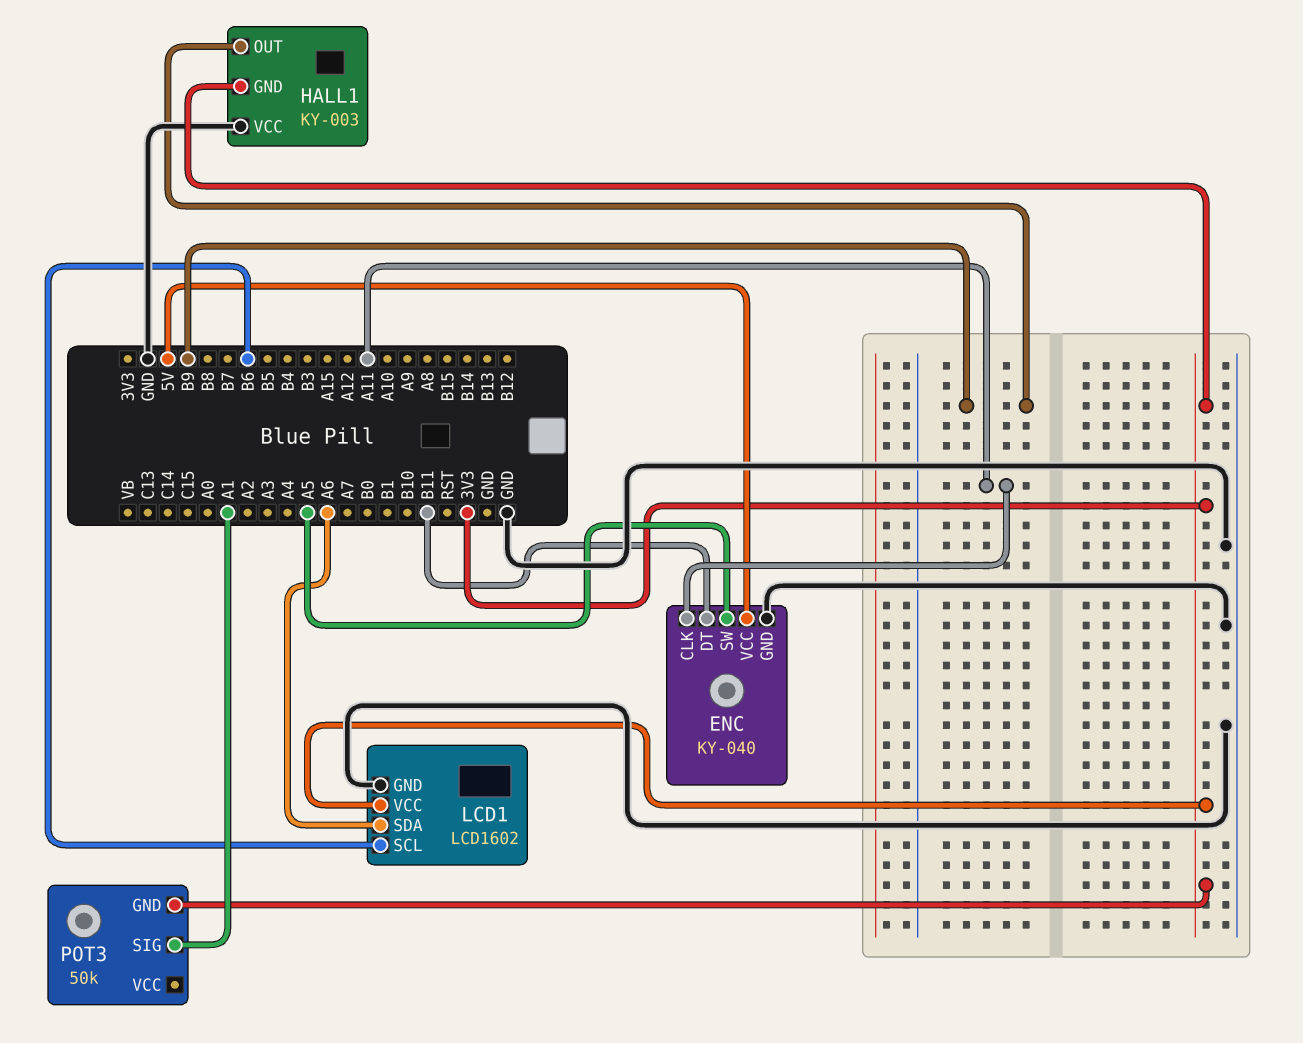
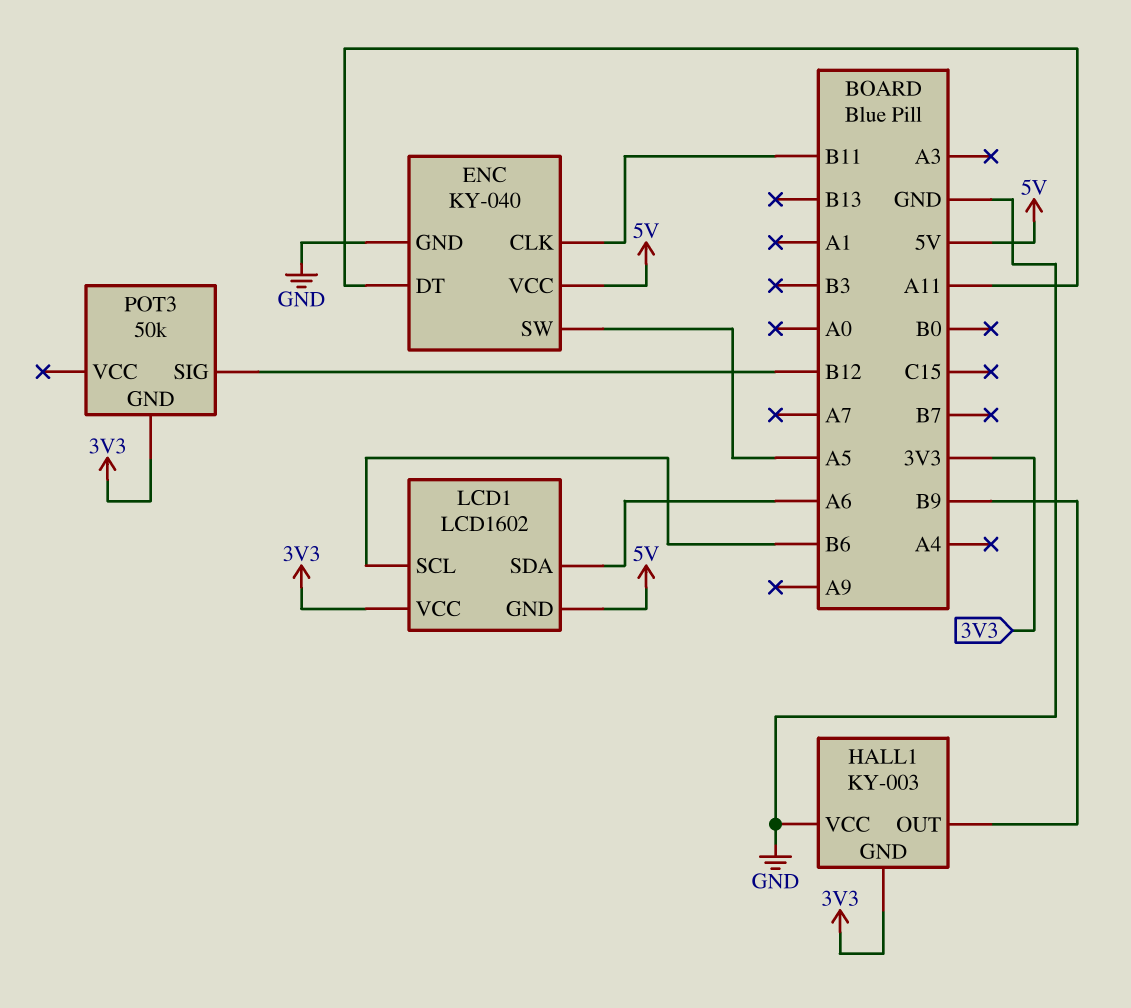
ENC pin CLK: A11 -> B11
ENC pin DT: B11 -> A11
LCD1 pin GND: GND -> 5V
POT3 pin SIG: A1 -> B12

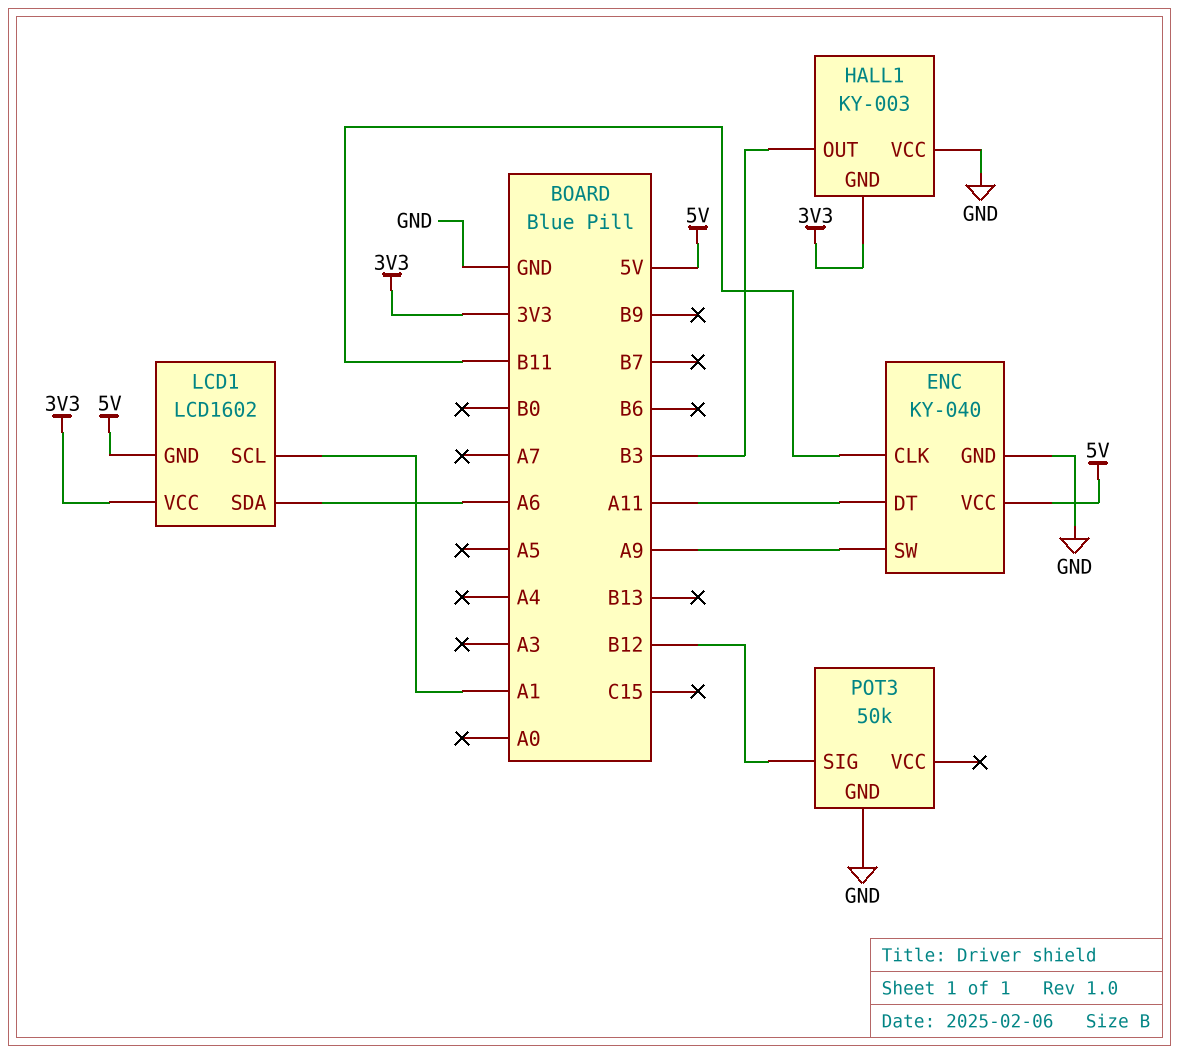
ENC pin SW: A5 -> A9
HALL1 pin OUT: B9 -> B3
LCD1 pin SCL: B6 -> A1
POT3 pin GND: 3V3 -> GND

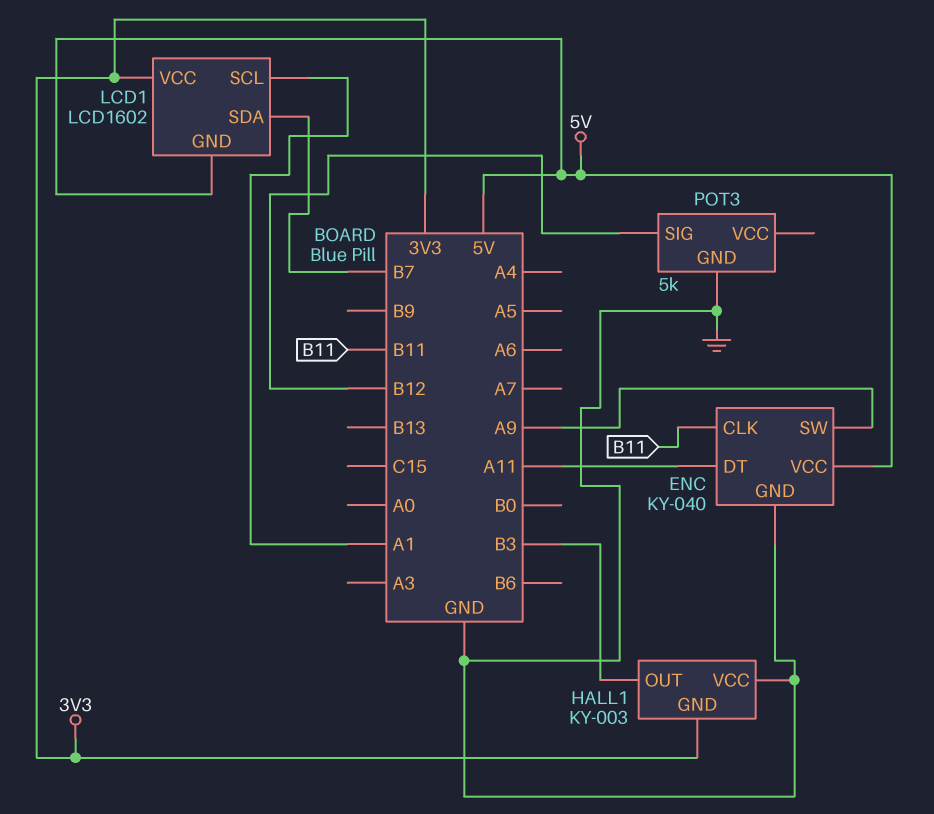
LCD1 pin SDA: A6 -> B7
POT3: 50k -> 5k

